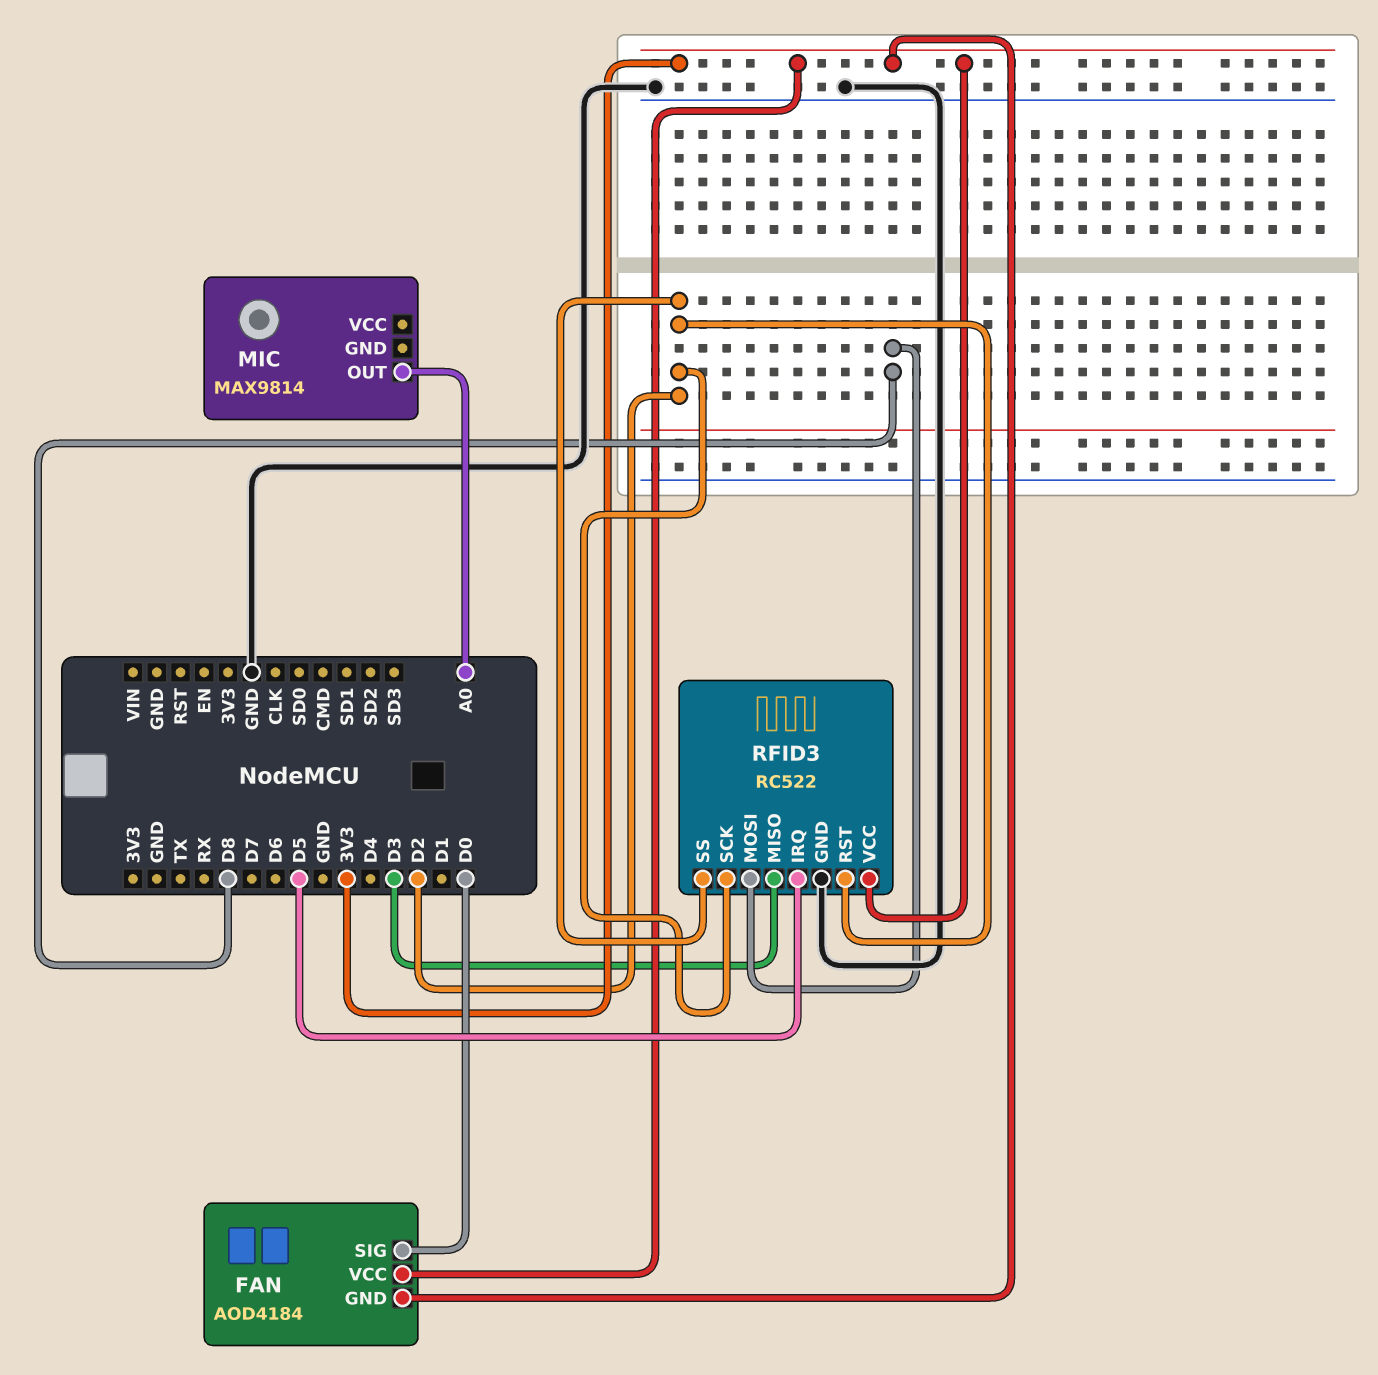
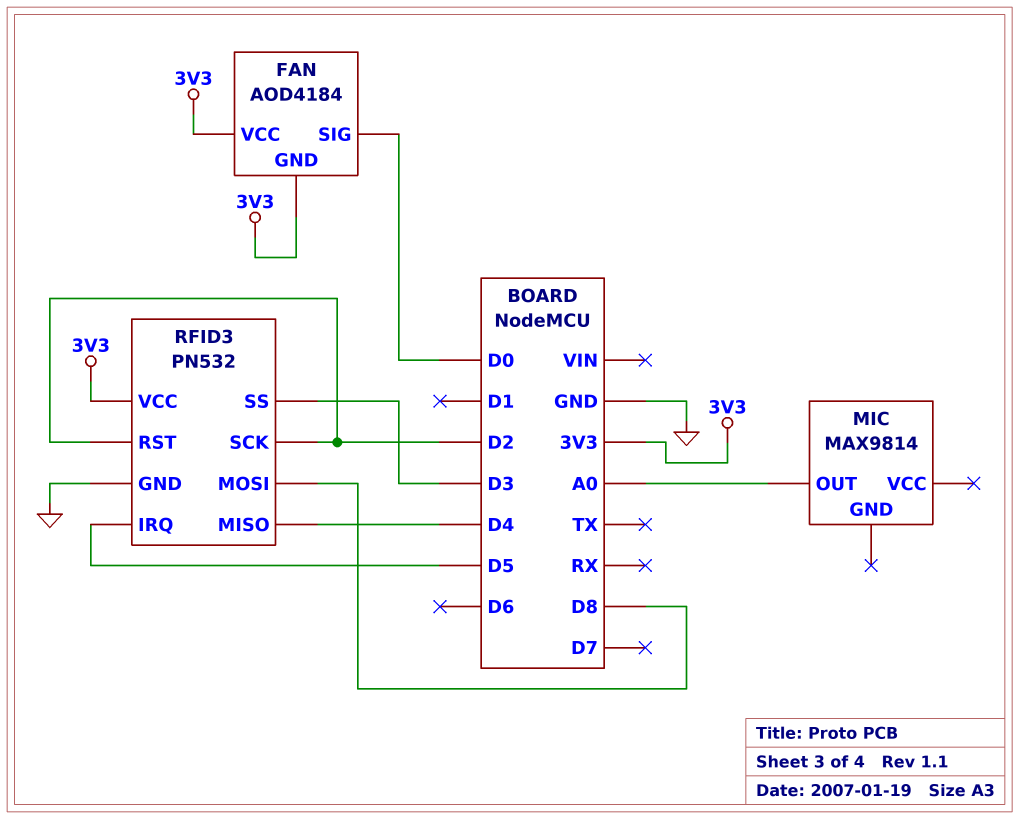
RFID3: RC522 -> PN532
RFID3 pin MISO: D3 -> D4
RFID3 pin SS: D2 -> D3

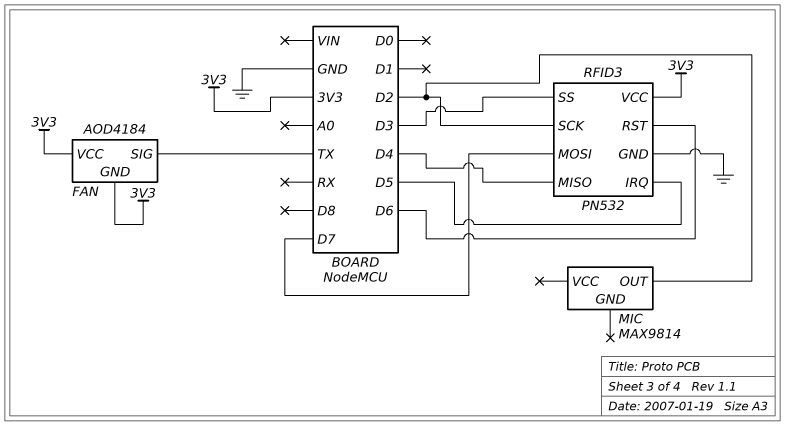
FAN pin SIG: D0 -> TX
MIC pin OUT: A0 -> D2
RFID3 pin MOSI: D8 -> D7
RFID3 pin RST: D2 -> D6

